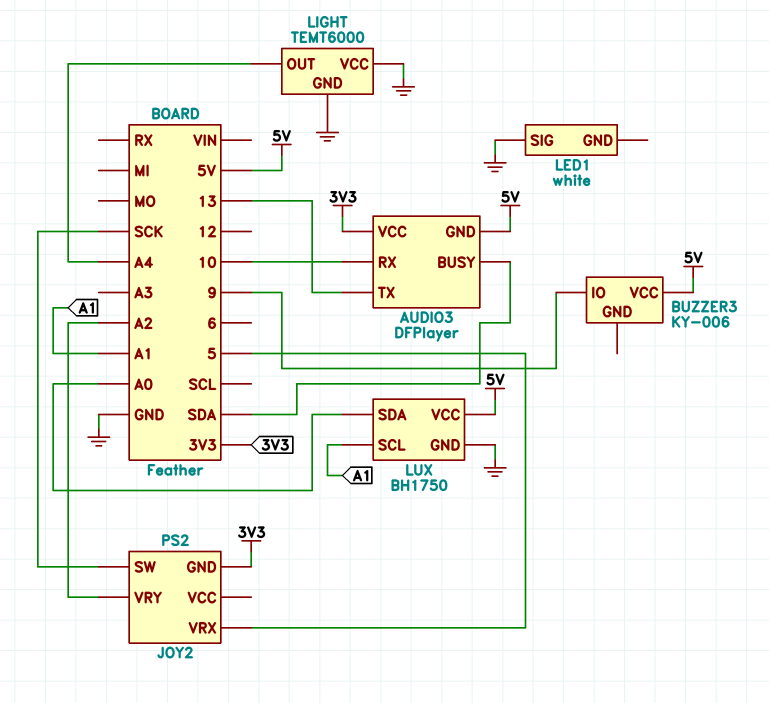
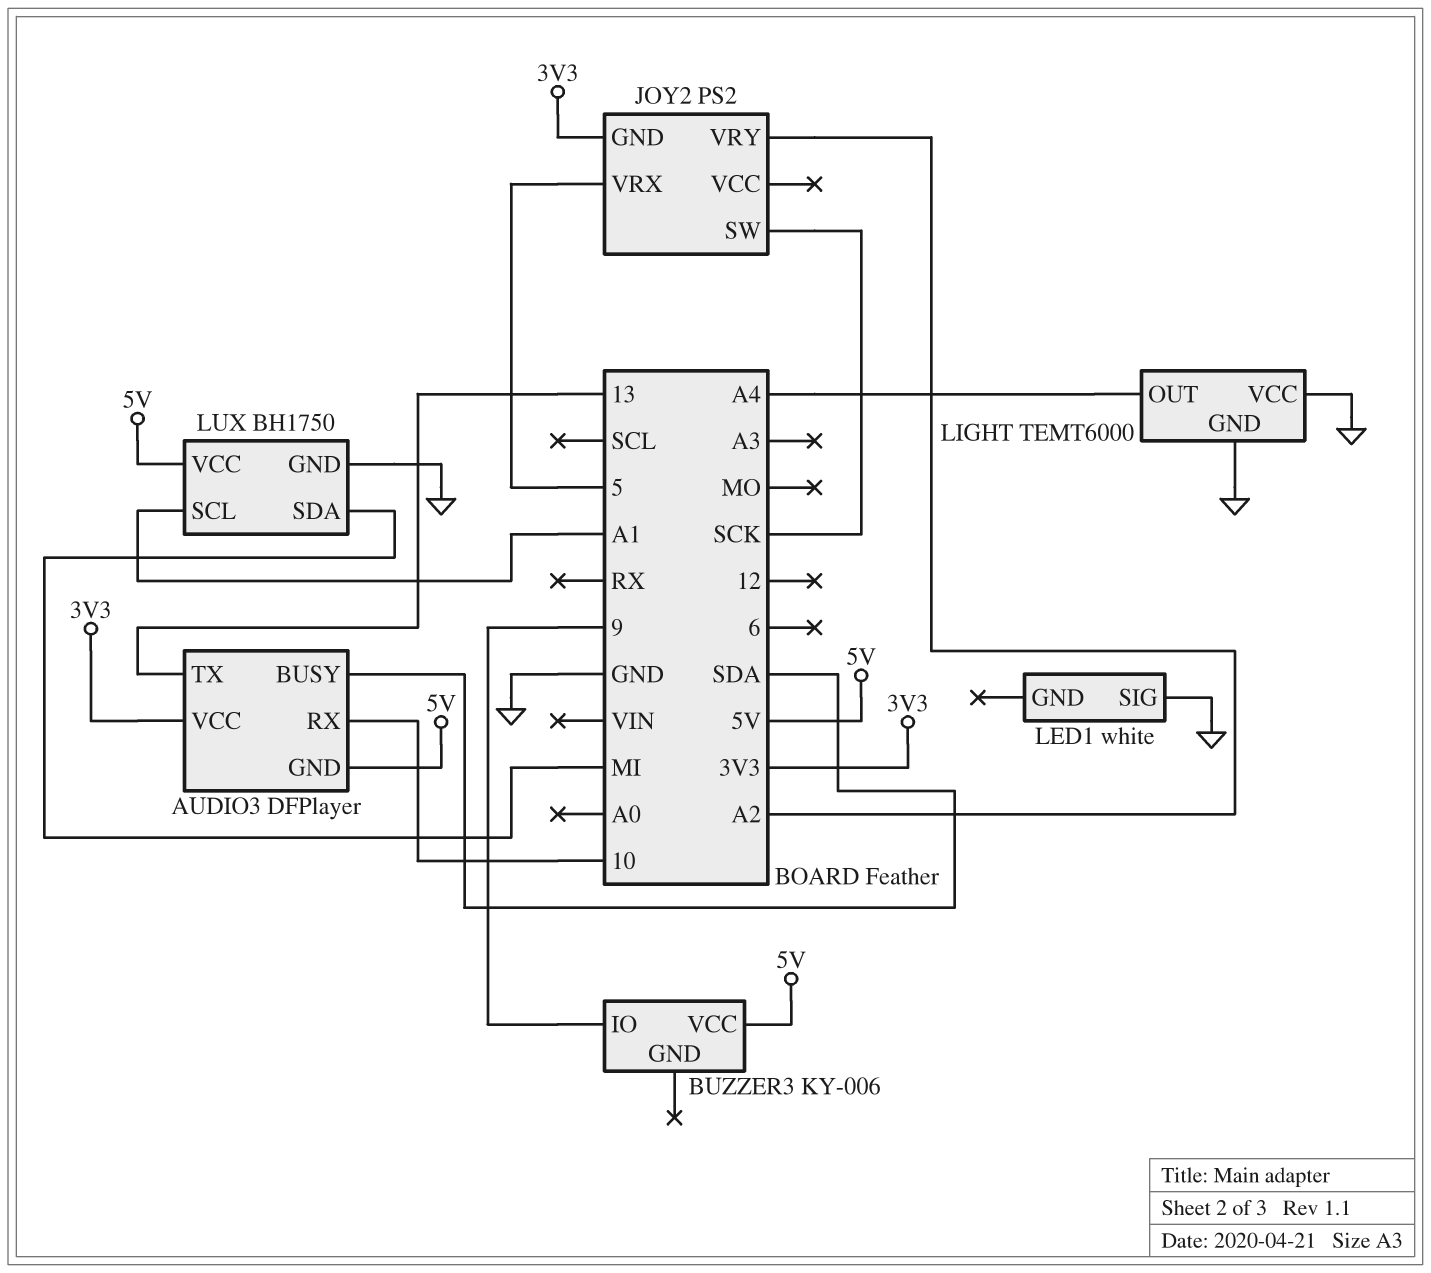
LUX pin SDA: A0 -> MI

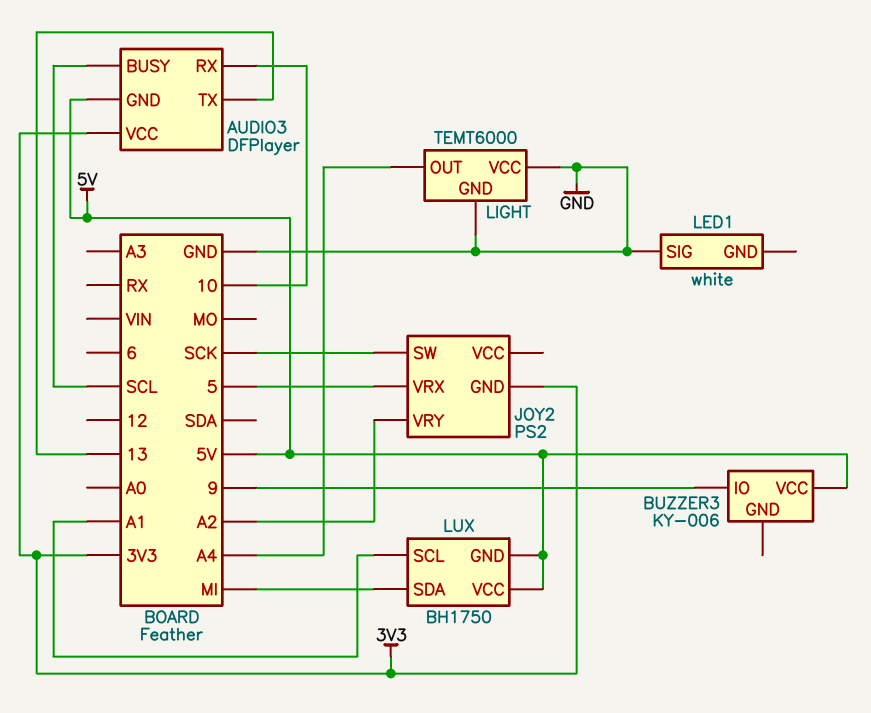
AUDIO3 pin BUSY: SDA -> SCL
LUX pin GND: GND -> 5V

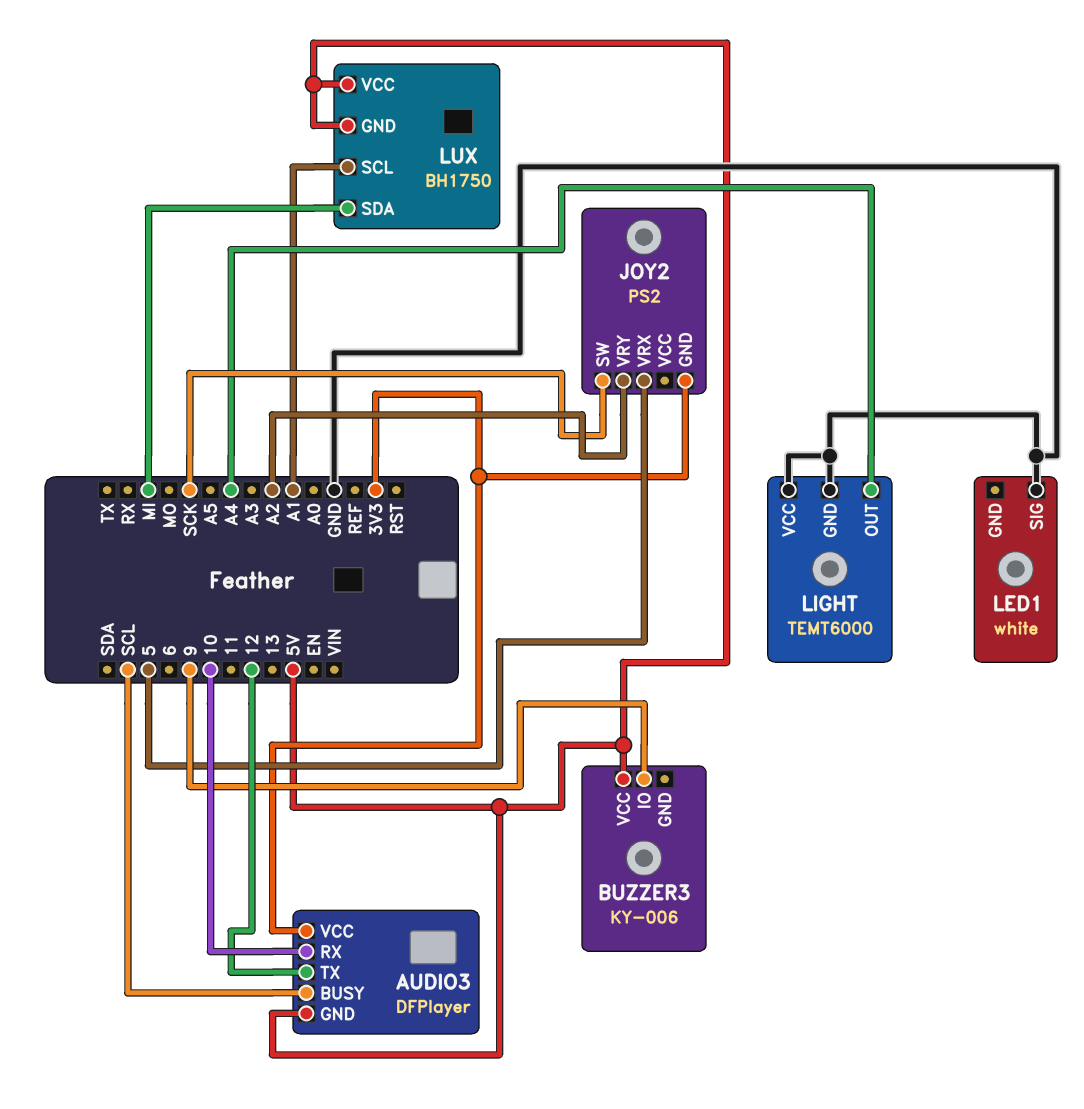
AUDIO3 pin TX: 13 -> 12

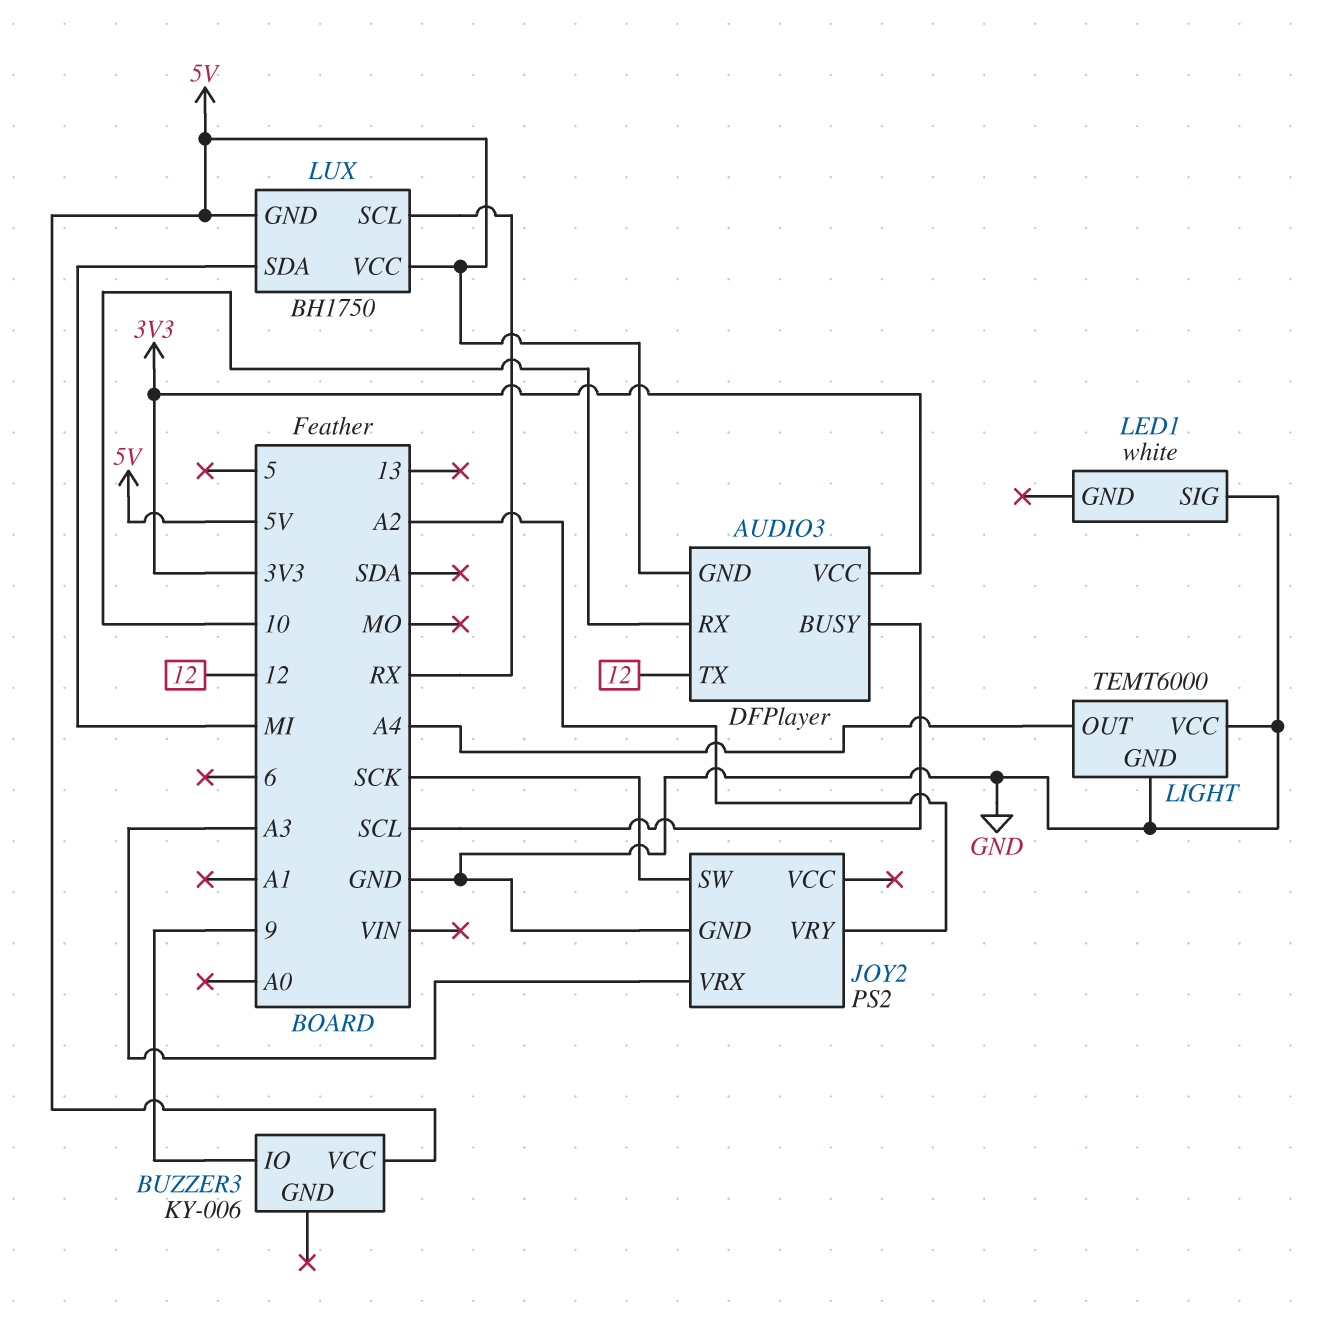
JOY2 pin GND: 3V3 -> GND
JOY2 pin VRX: 5 -> A3
LUX pin SCL: A1 -> RX

